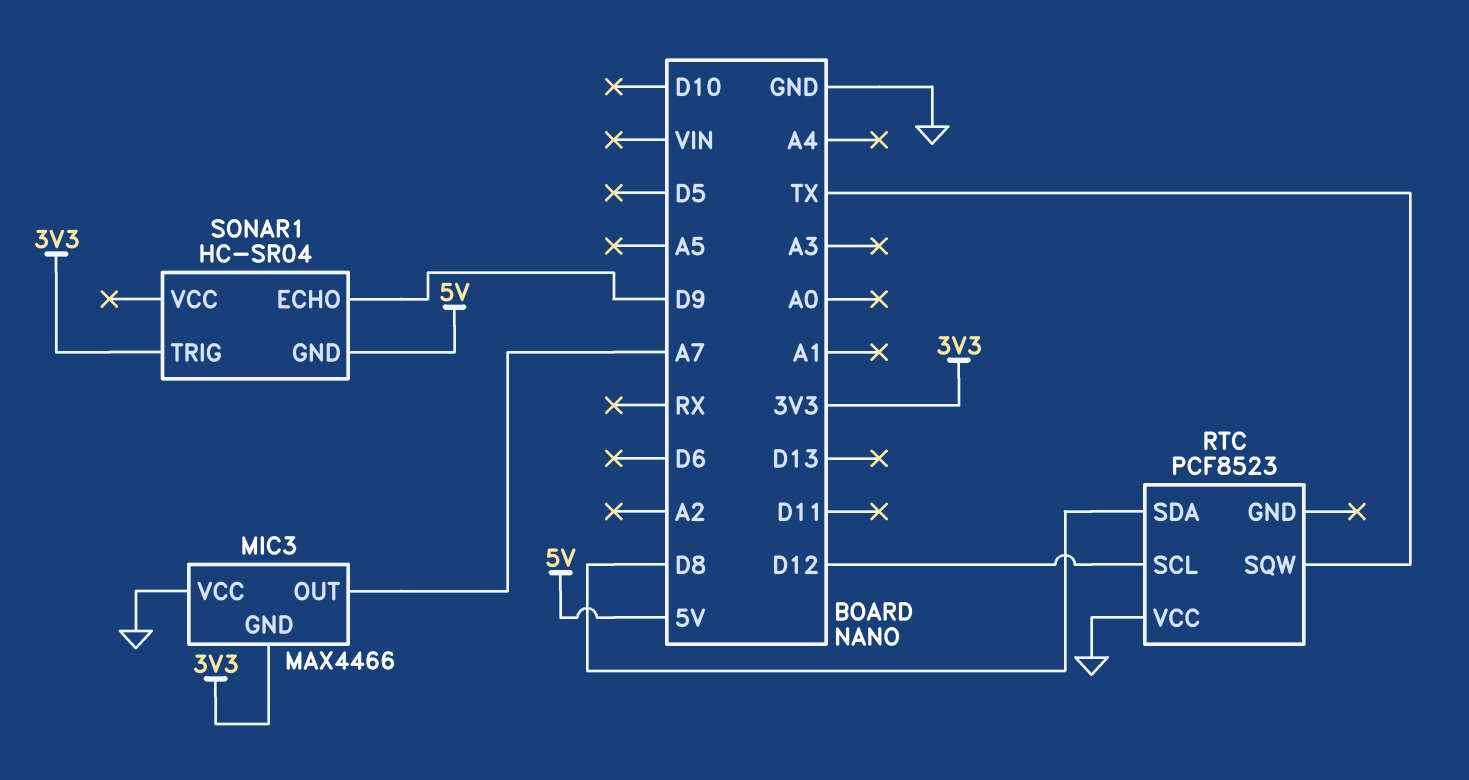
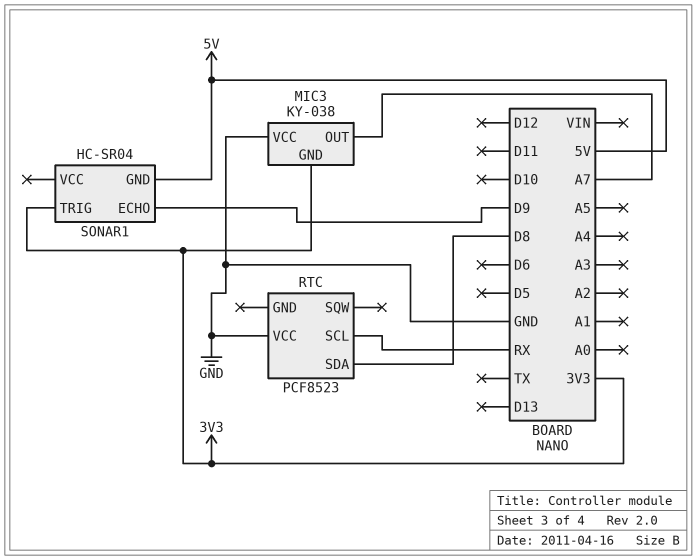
MIC3: MAX4466 -> KY-038
RTC pin SCL: D12 -> RX
RTC pin SQW: TX -> none

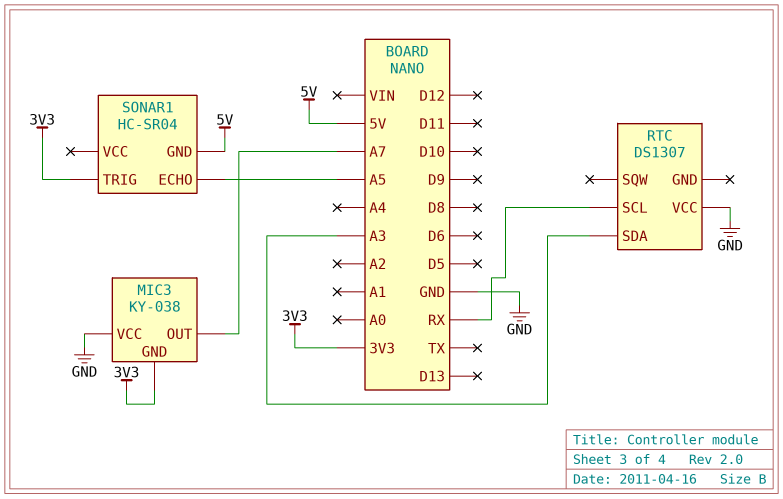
RTC: PCF8523 -> DS1307
RTC pin SDA: D8 -> A3
SONAR1 pin ECHO: D9 -> A5

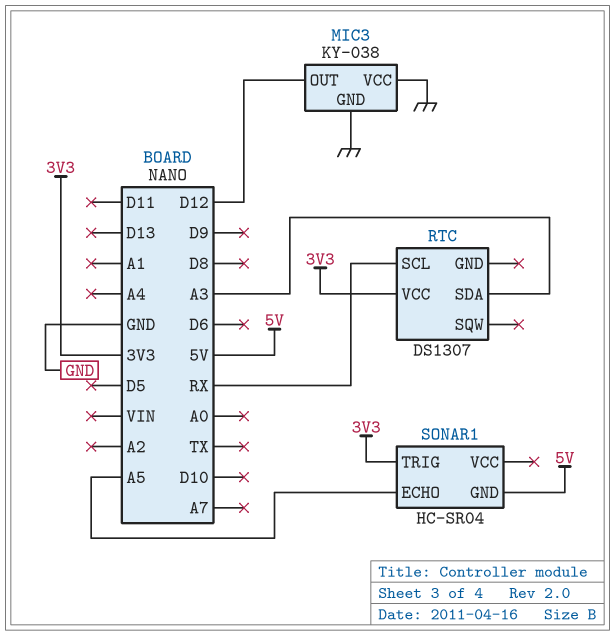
MIC3 pin GND: 3V3 -> GND
MIC3 pin OUT: A7 -> D12
RTC pin VCC: GND -> 3V3

